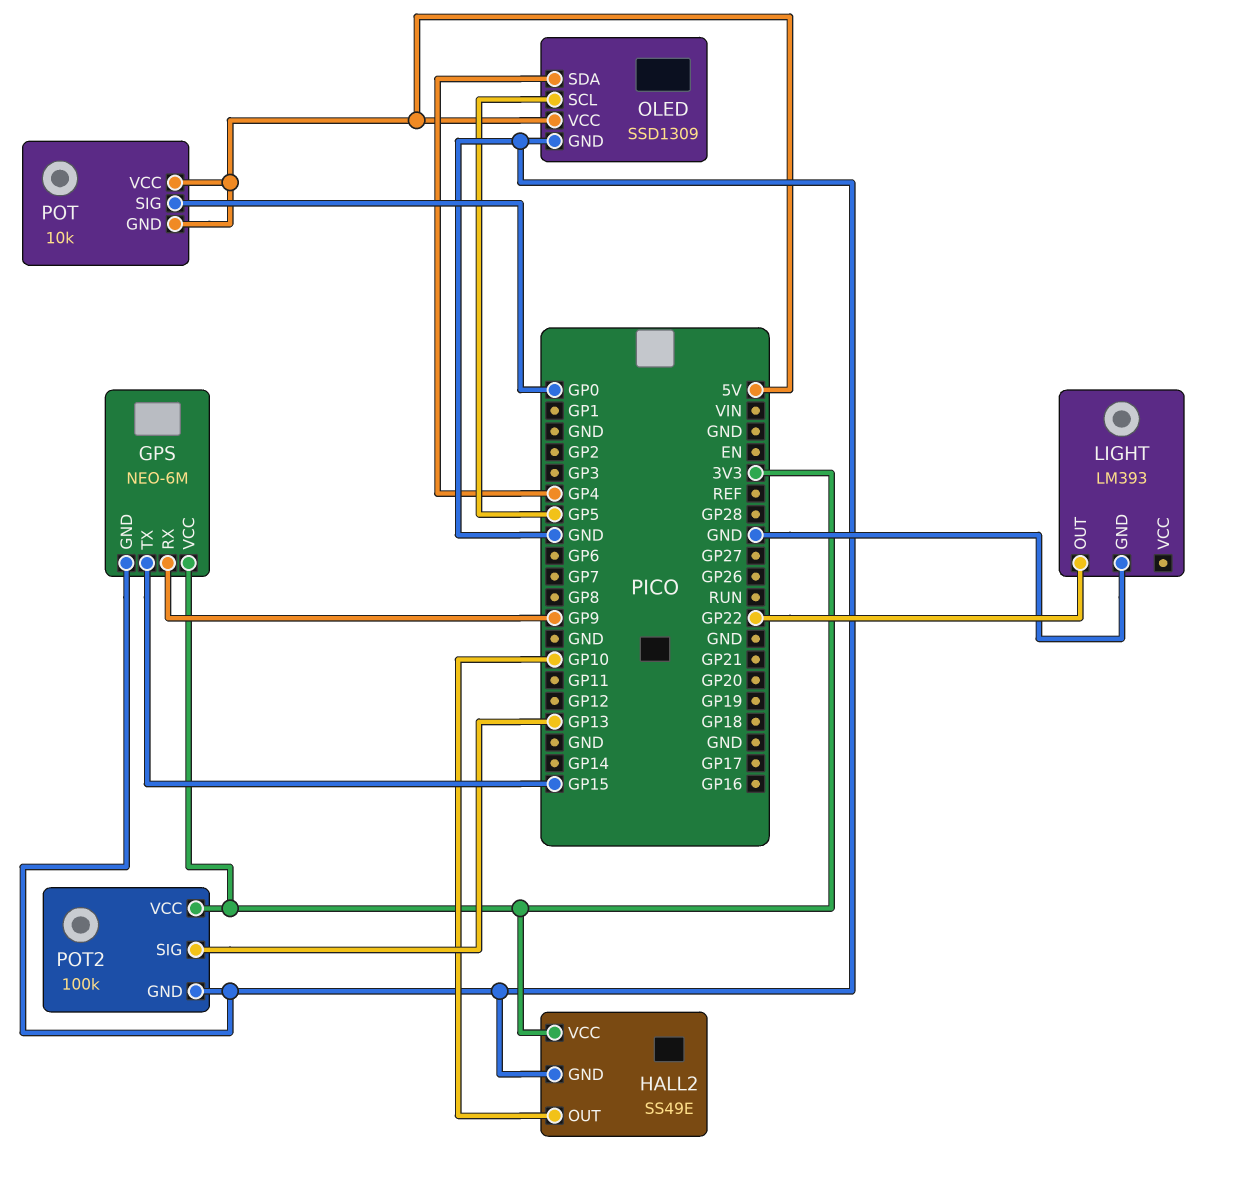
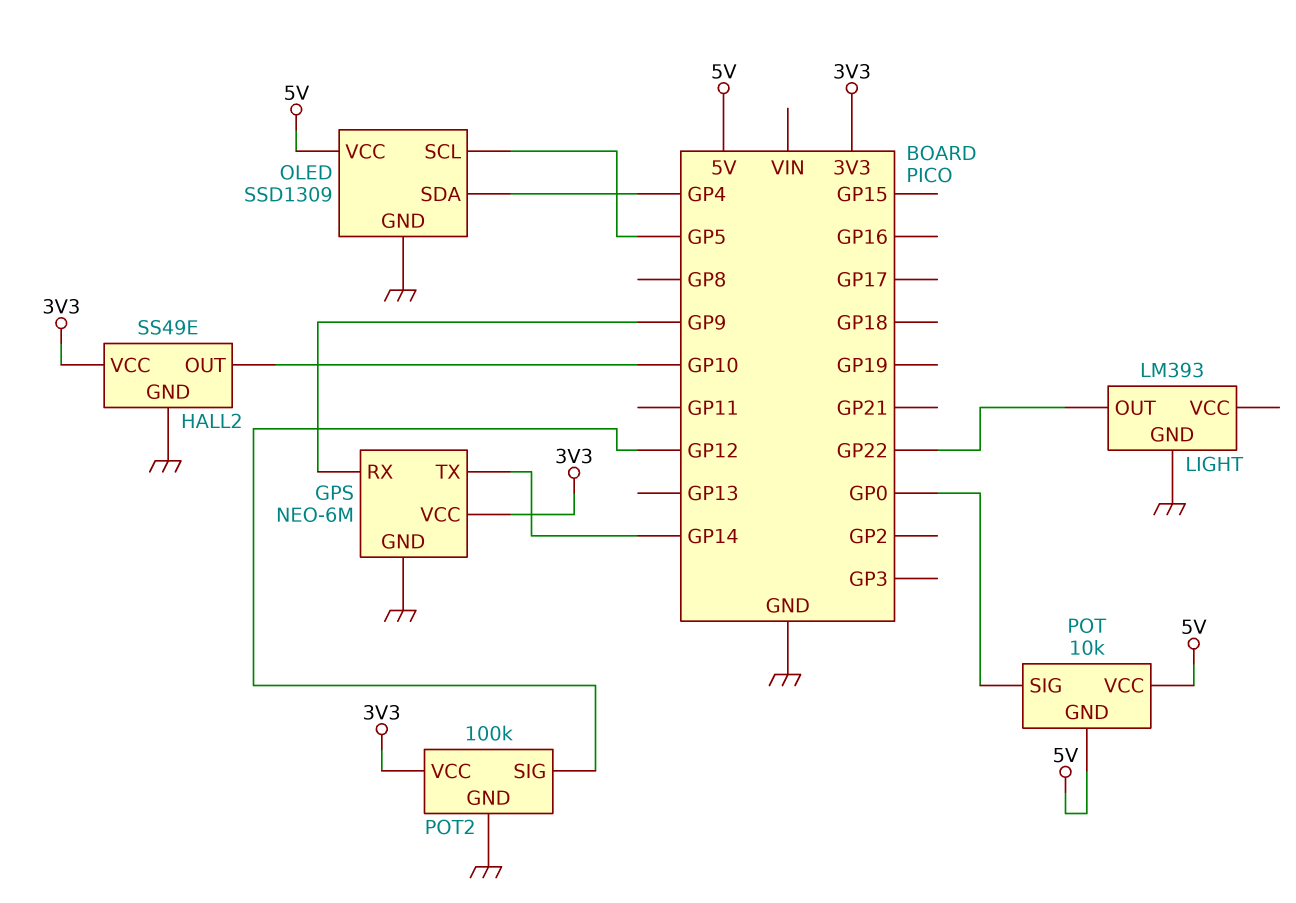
GPS pin TX: GP15 -> GP14
POT2 pin SIG: GP13 -> GP12

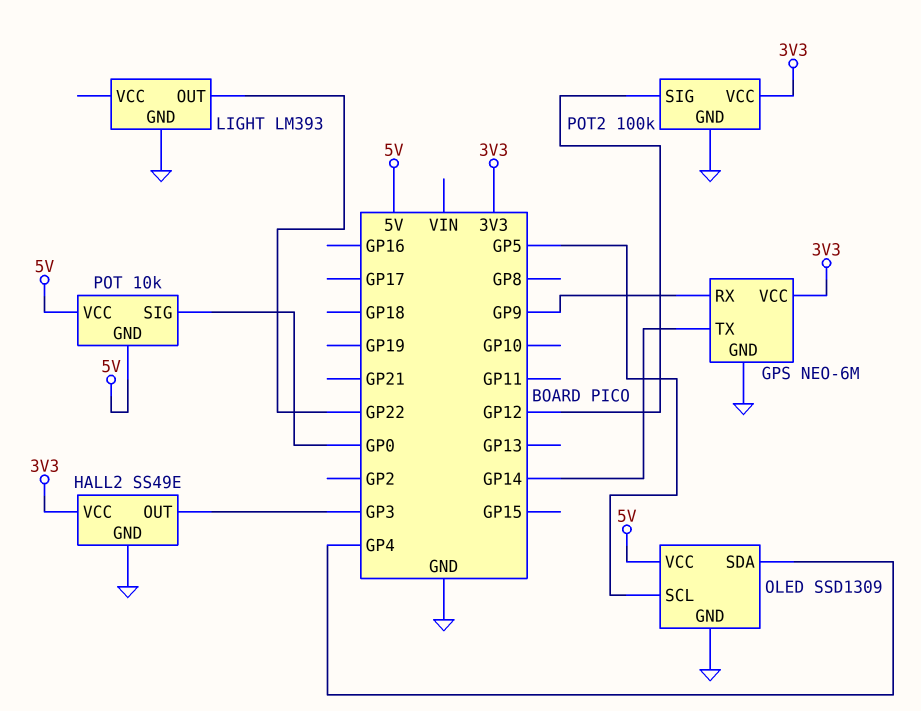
HALL2 pin OUT: GP10 -> GP3

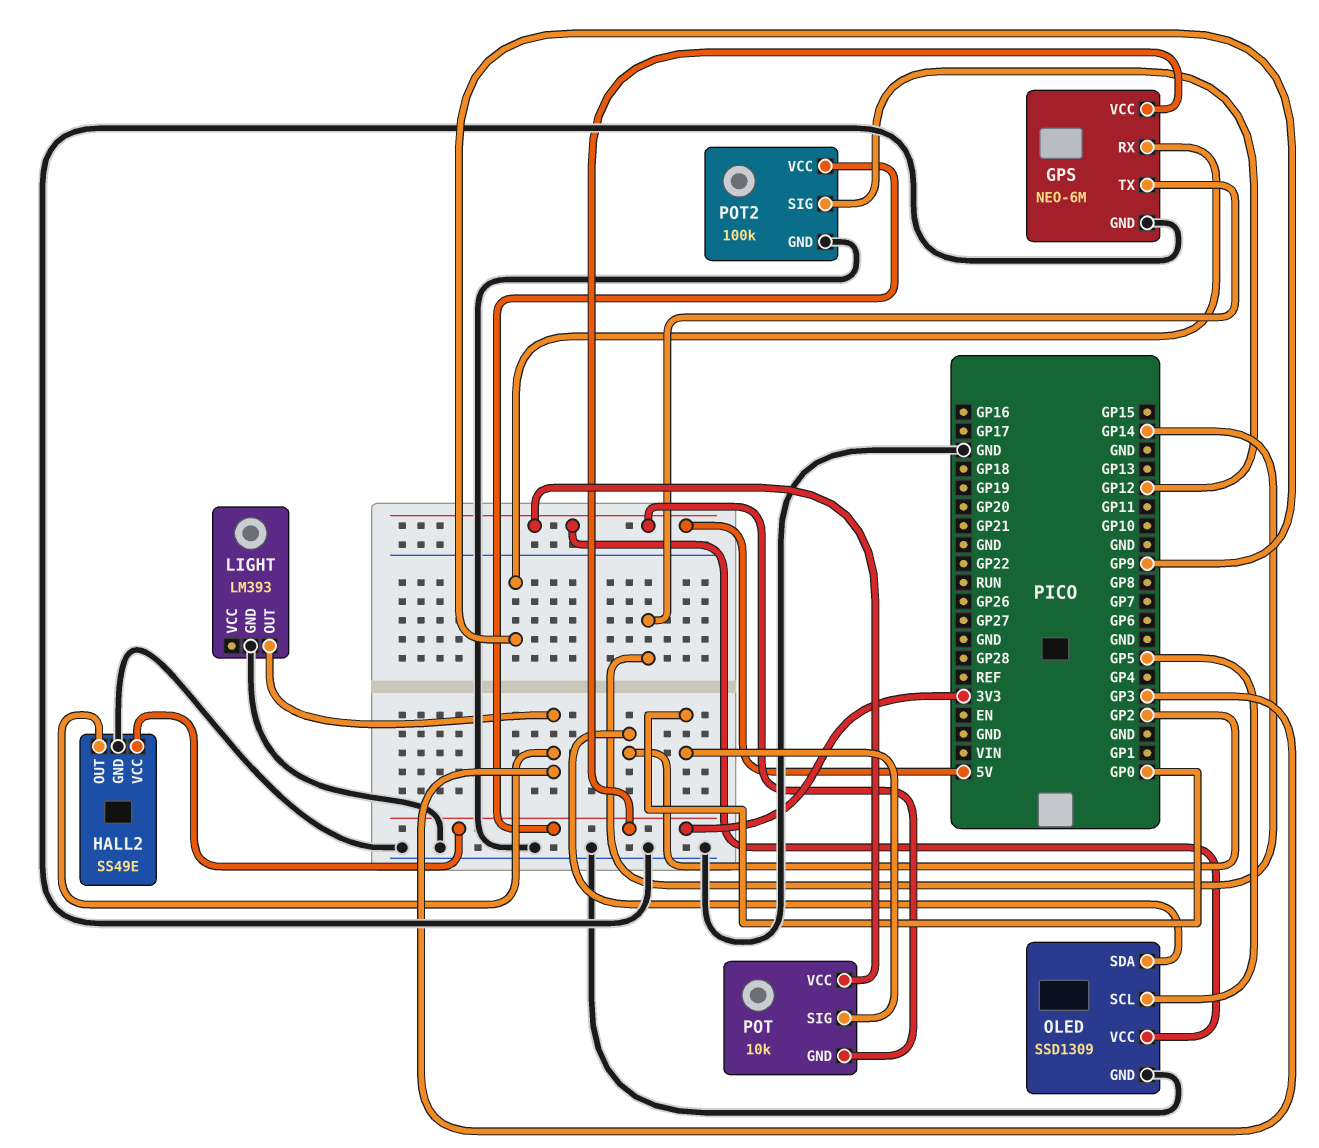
LIGHT pin OUT: GP22 -> GP3
OLED pin SDA: GP4 -> GP2

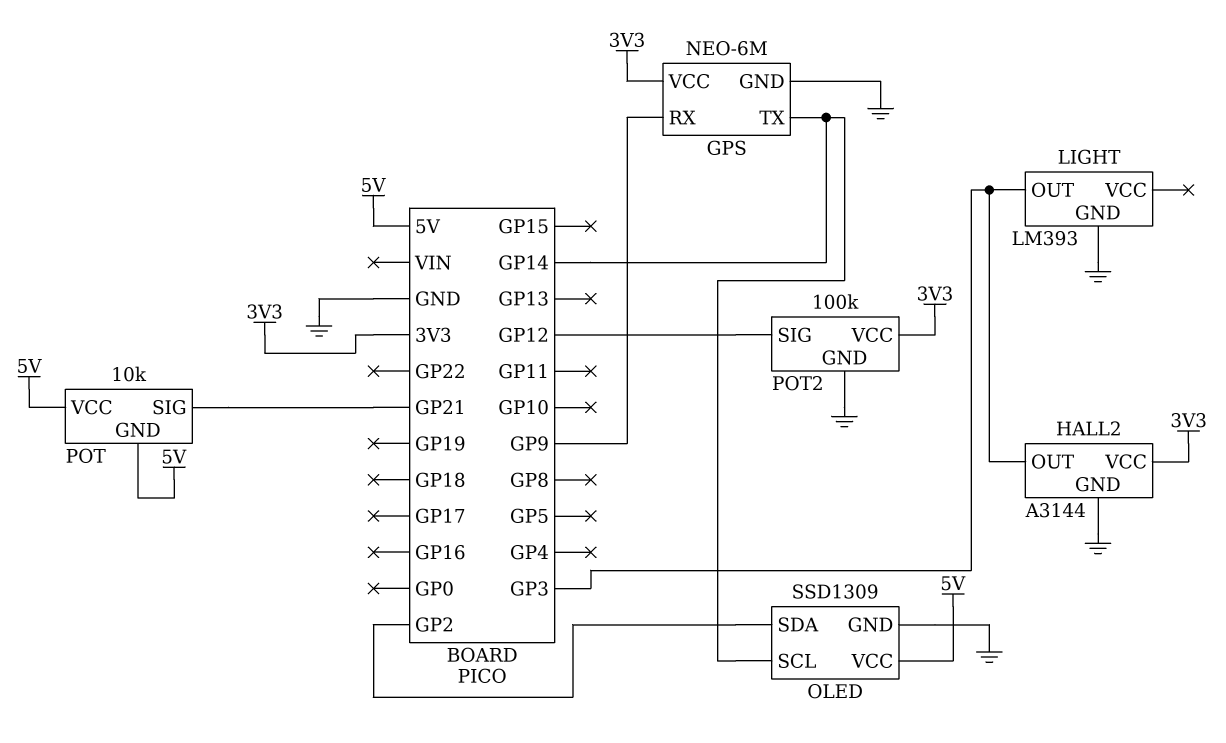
HALL2: SS49E -> A3144
OLED pin SCL: GP5 -> GP14
POT pin SIG: GP0 -> GP21

